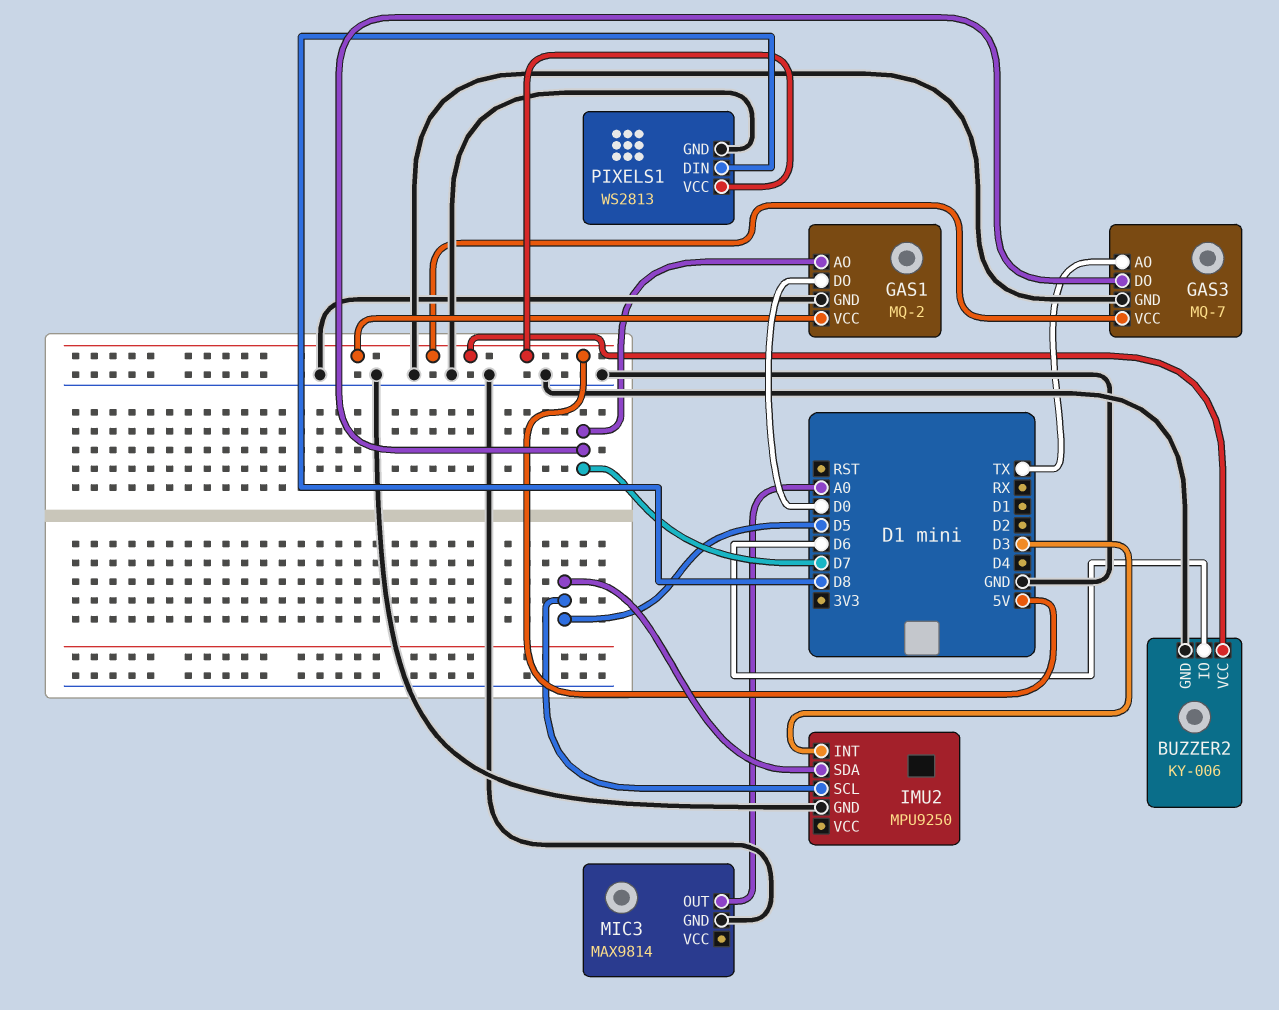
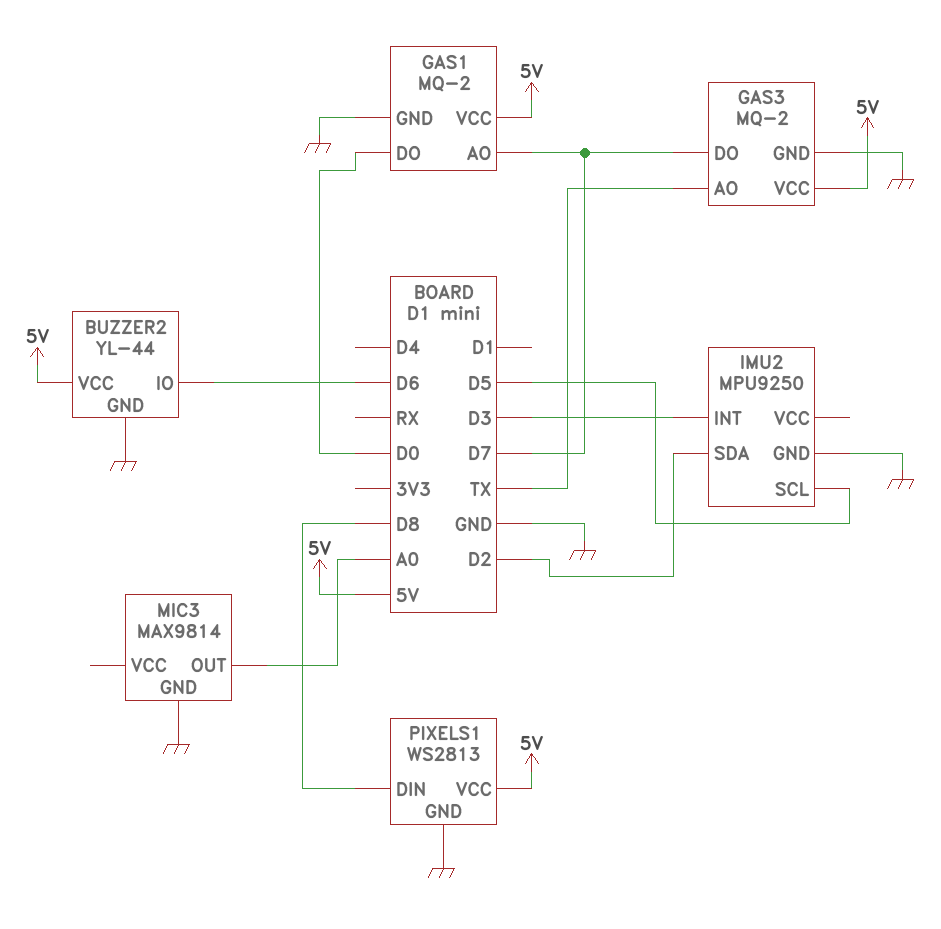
BUZZER2: KY-006 -> YL-44
GAS3: MQ-7 -> MQ-2
IMU2 pin SDA: D5 -> D2

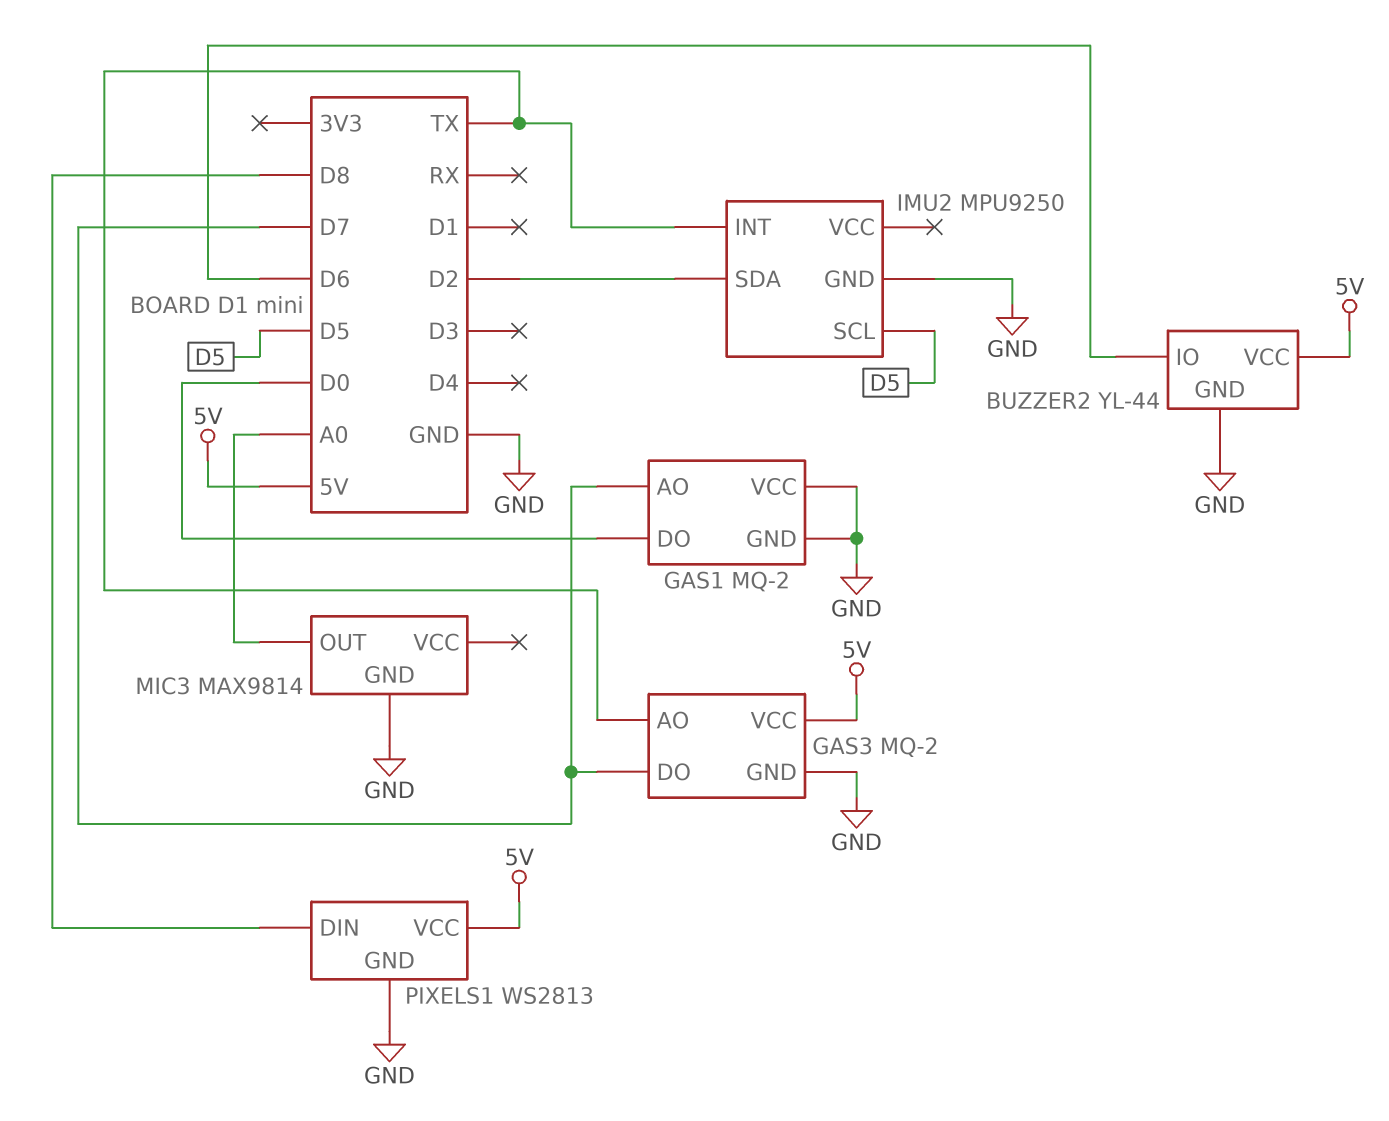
GAS1 pin VCC: 5V -> GND
IMU2 pin INT: D3 -> TX

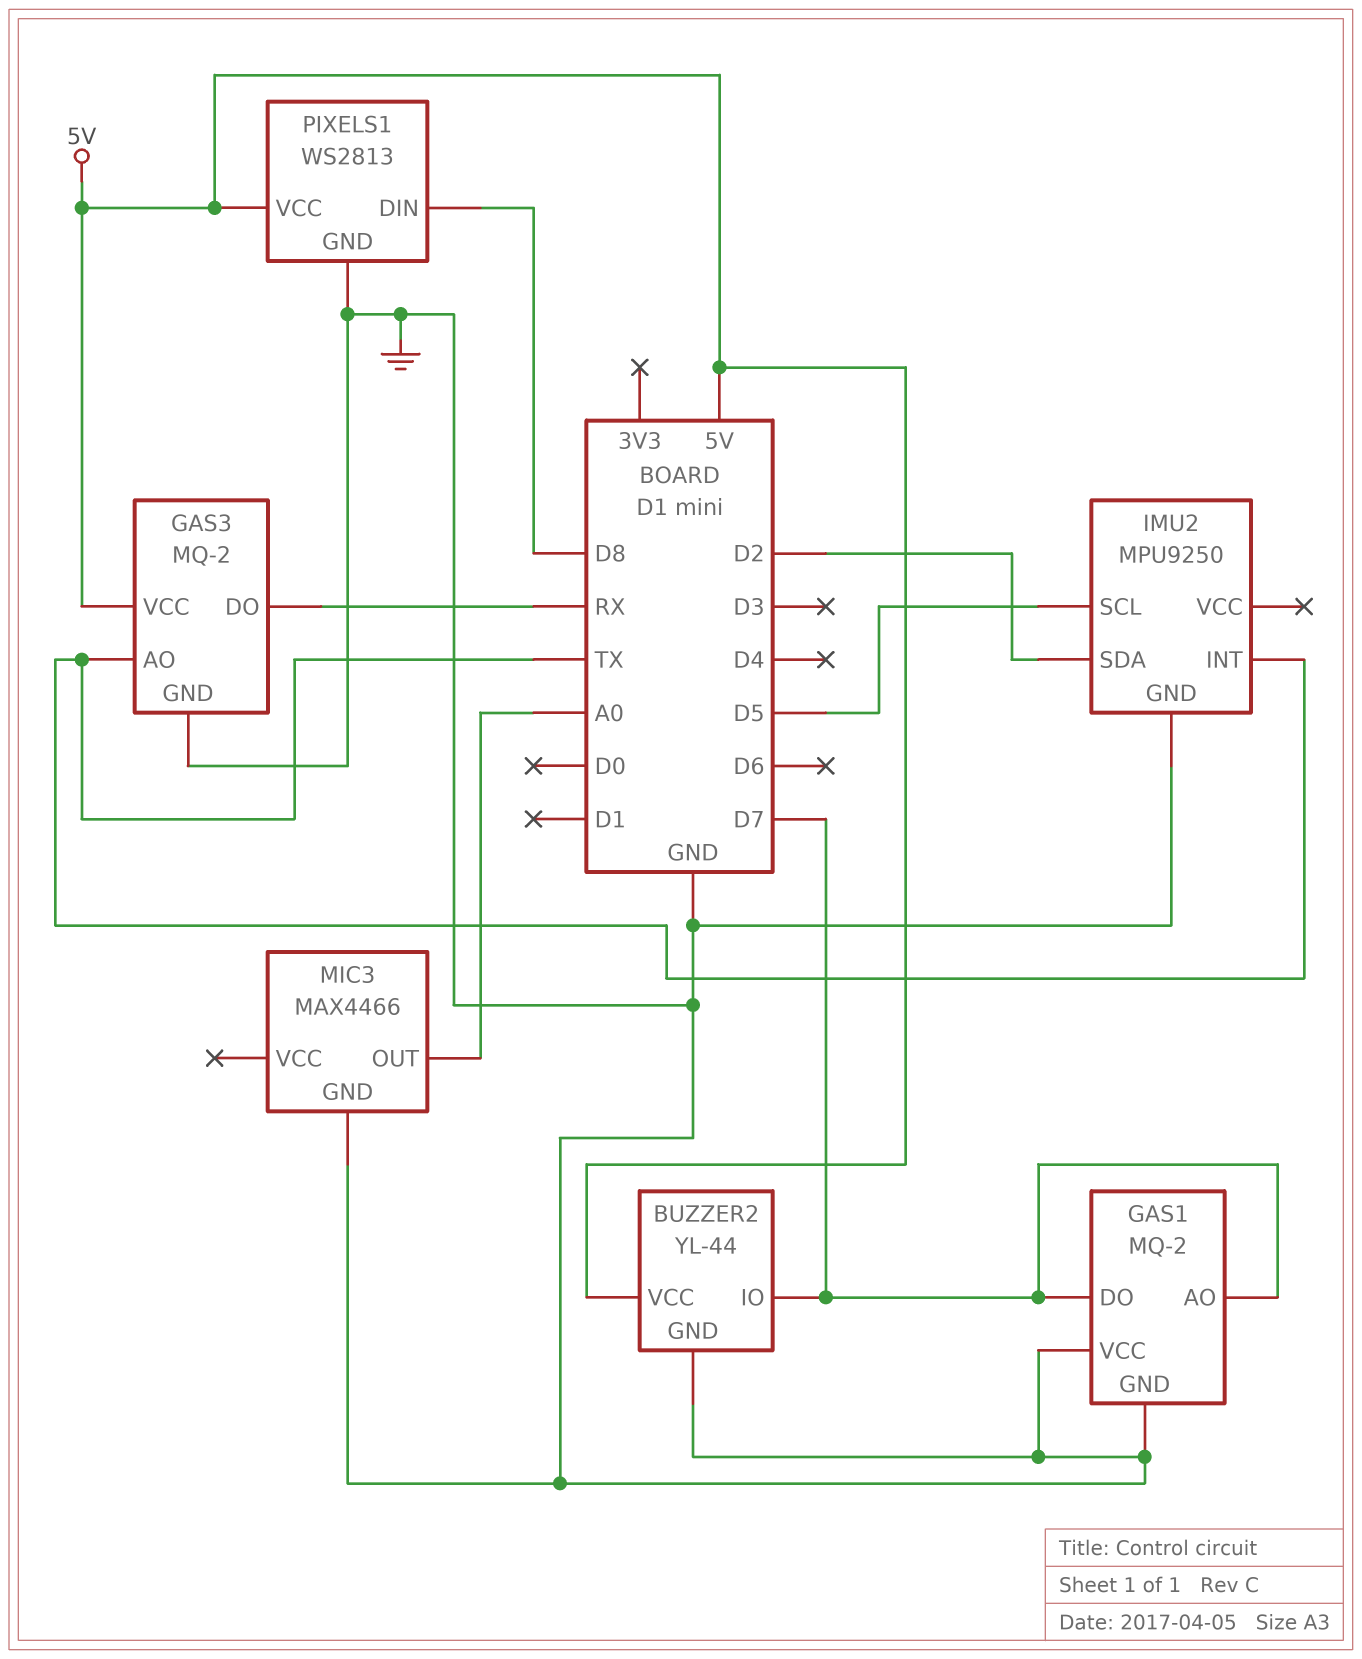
BUZZER2 pin IO: D6 -> D7
GAS1 pin DO: D0 -> D7
GAS3 pin DO: D7 -> RX
MIC3: MAX9814 -> MAX4466

